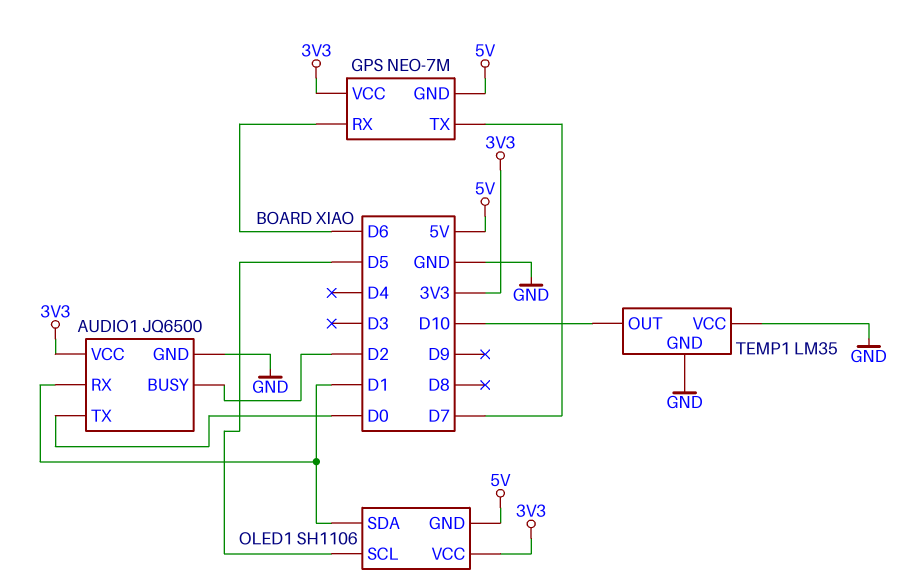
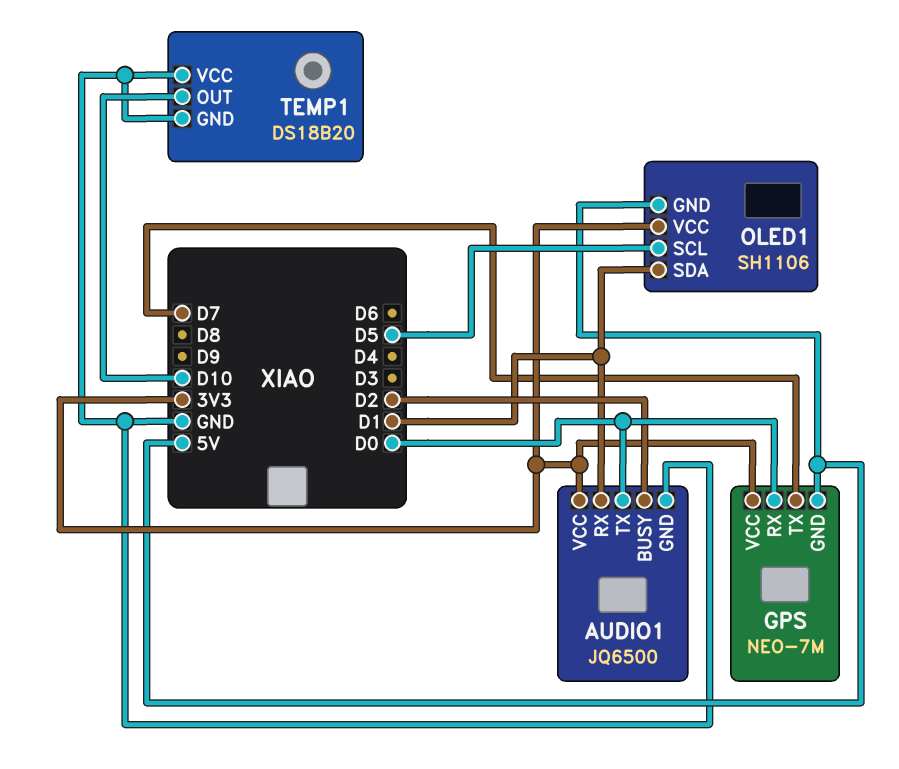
GPS pin RX: D6 -> D0
TEMP1: LM35 -> DS18B20

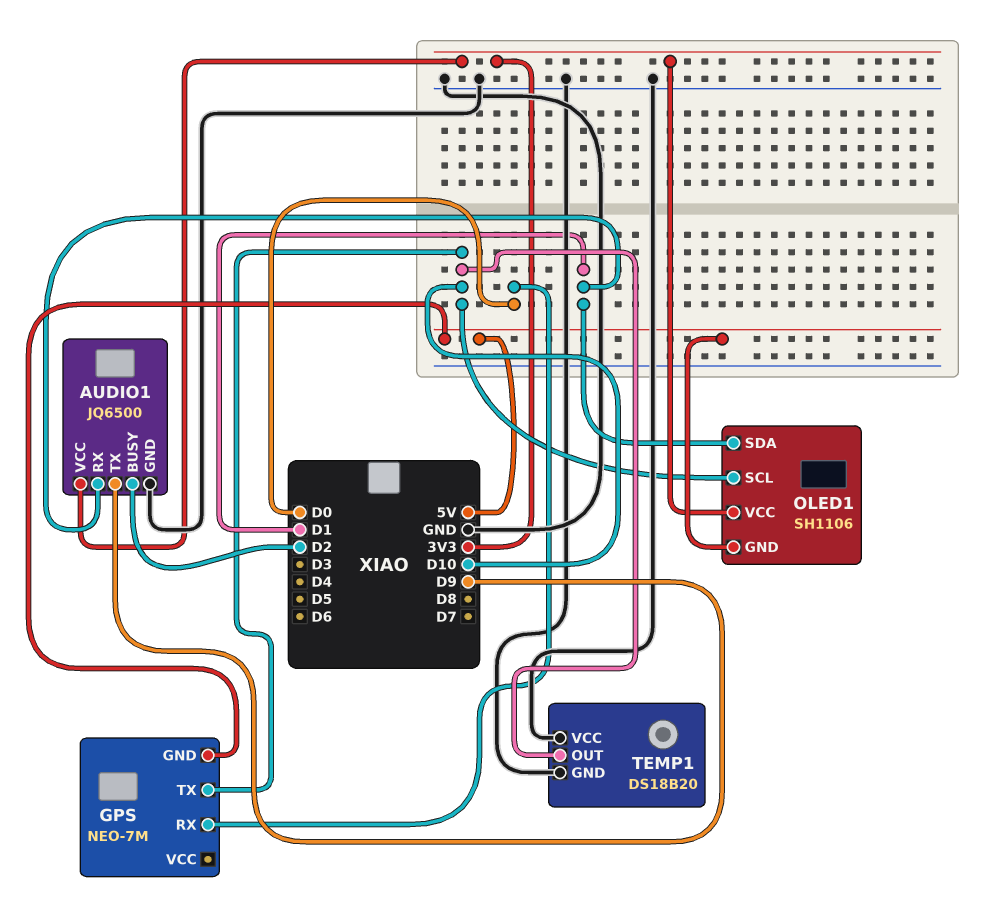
AUDIO1 pin TX: D0 -> D9
GPS pin TX: D7 -> D10
GPS pin VCC: 3V3 -> none
OLED1 pin SCL: D5 -> D10

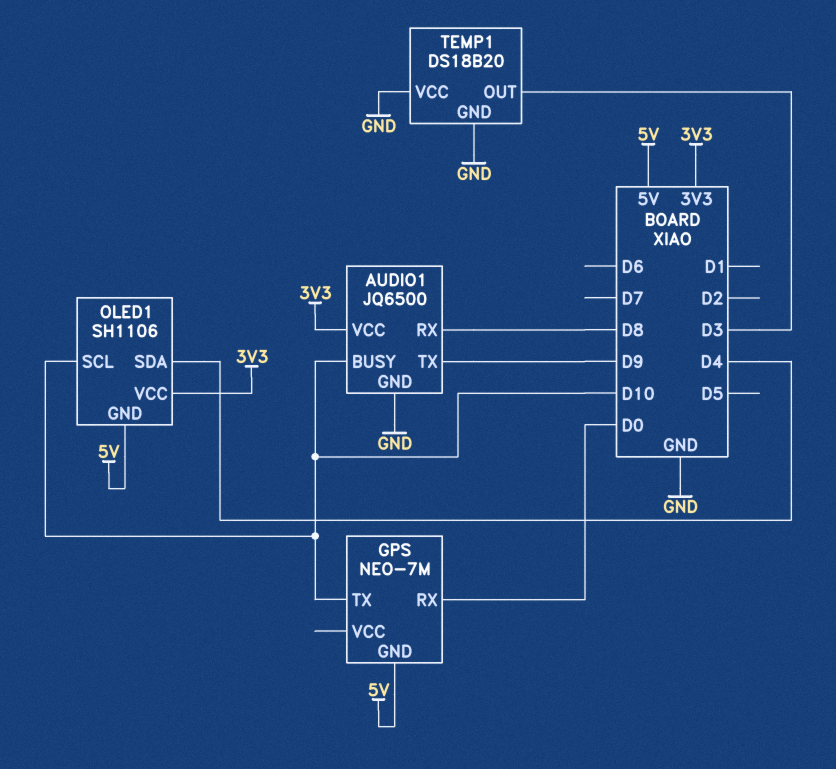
AUDIO1 pin BUSY: D2 -> D10
AUDIO1 pin RX: D1 -> D8
OLED1 pin SDA: D1 -> D4
TEMP1 pin OUT: D10 -> D3

